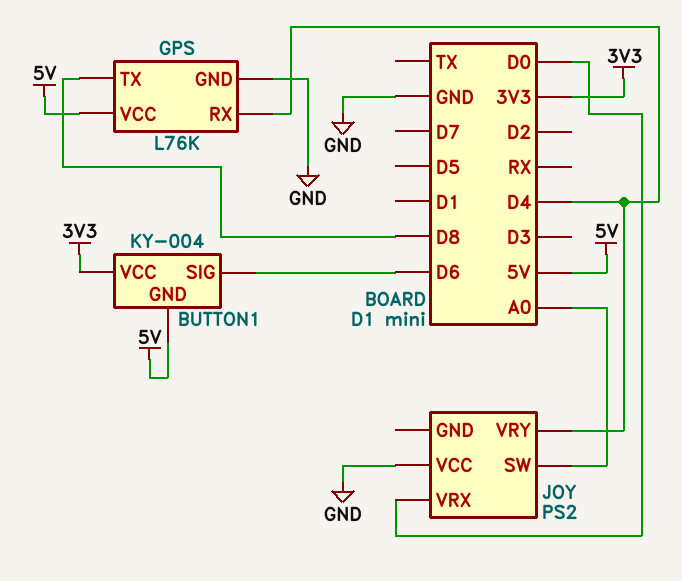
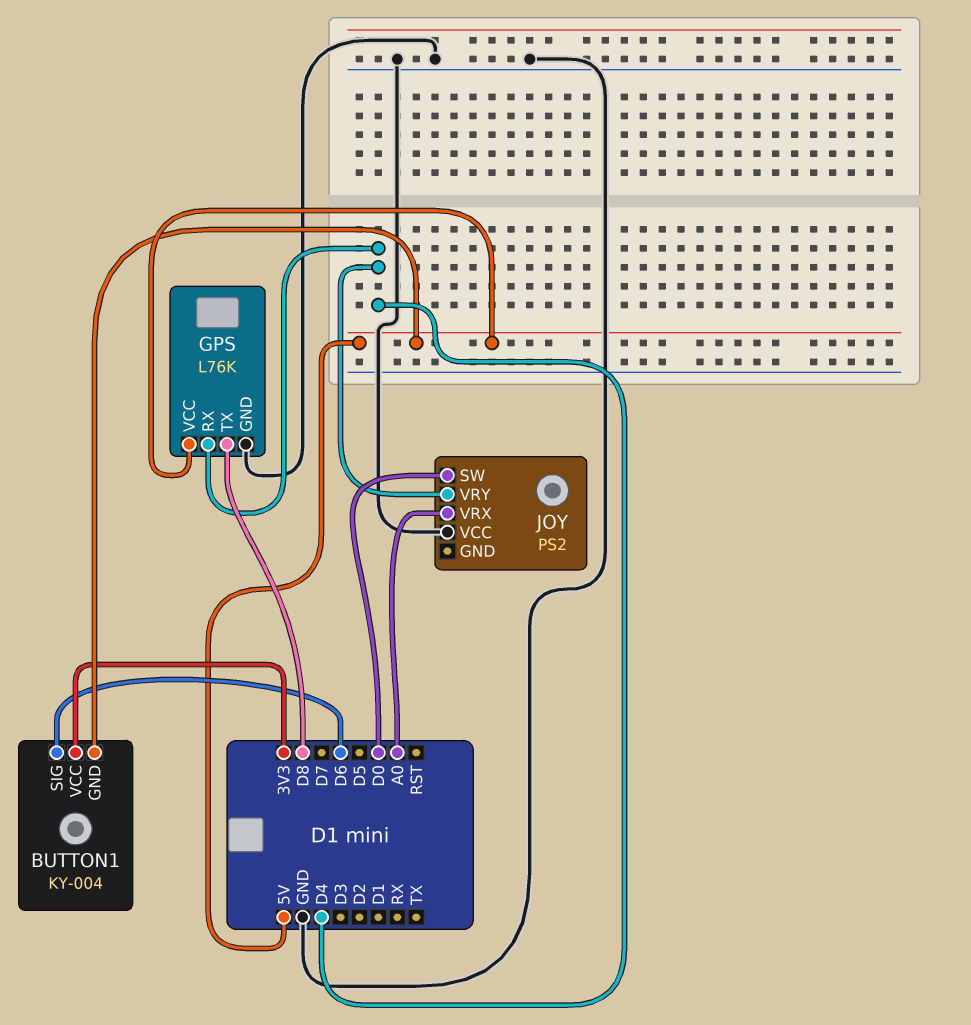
JOY pin SW: A0 -> D0
JOY pin VRX: D0 -> A0

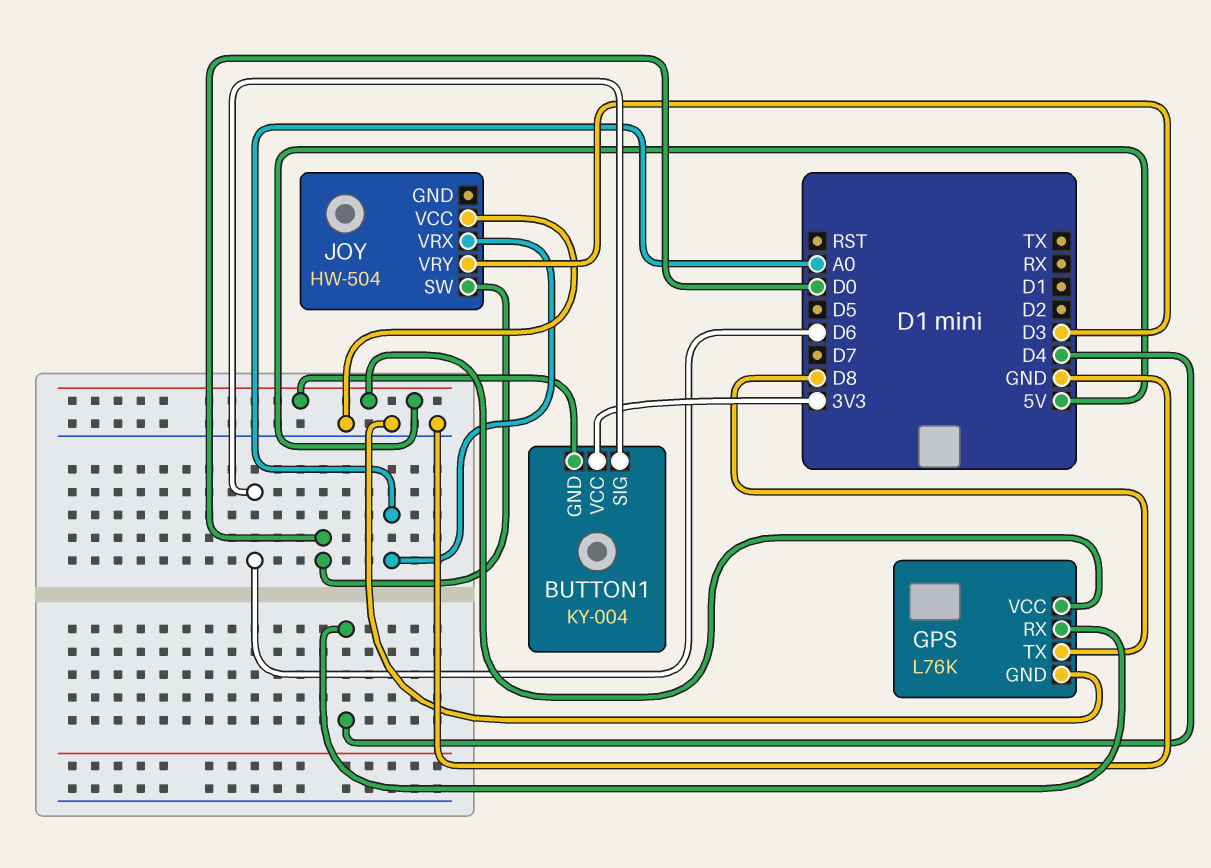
JOY: PS2 -> HW-504
JOY pin VRY: D4 -> D3

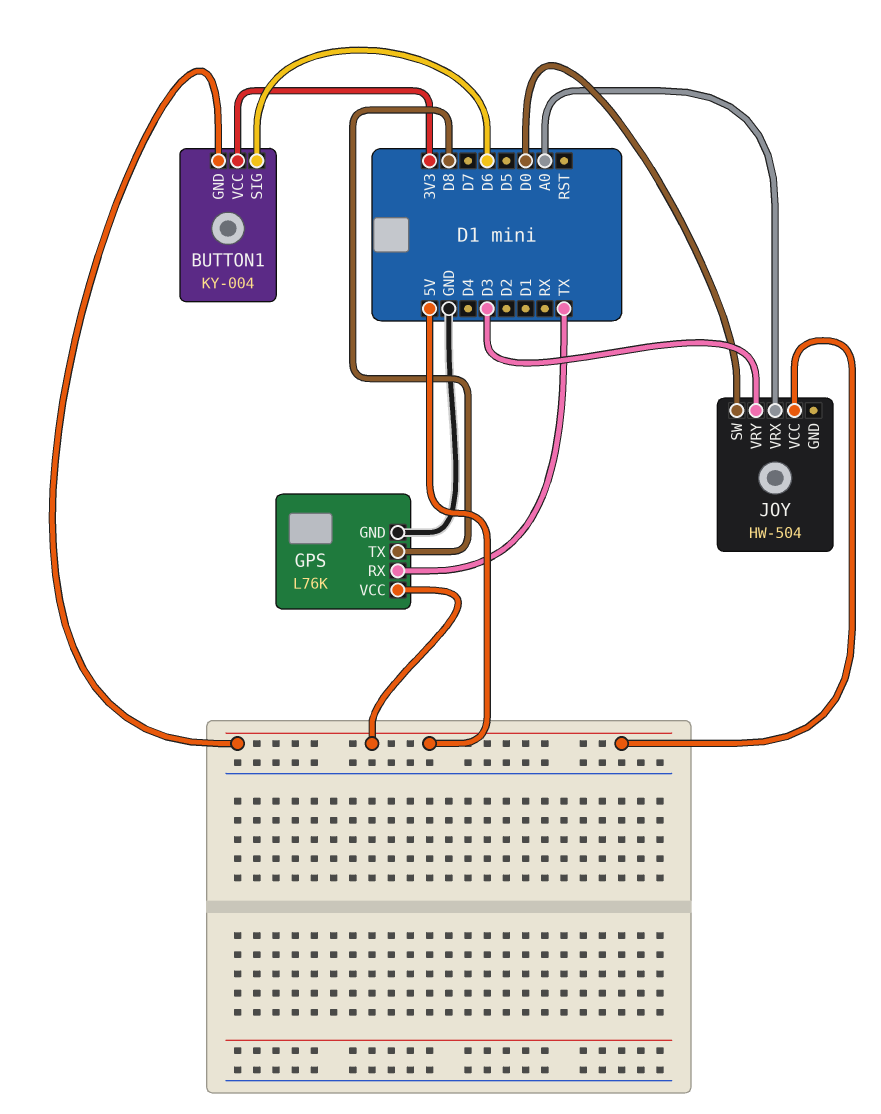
GPS pin RX: D4 -> TX
JOY pin VCC: GND -> 5V

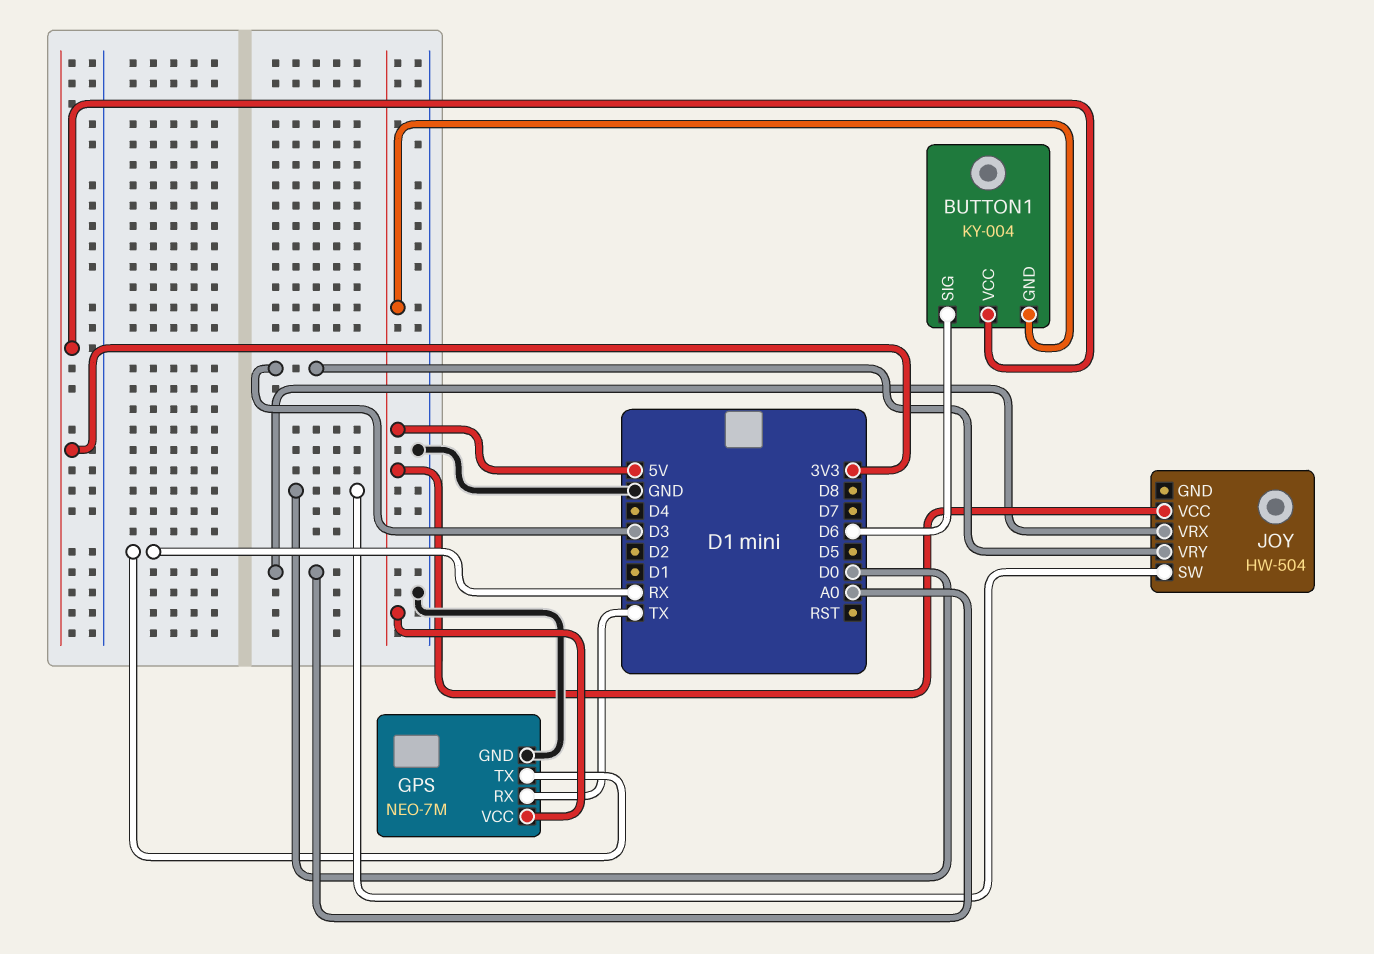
GPS: L76K -> NEO-7M
GPS pin TX: D8 -> RX

